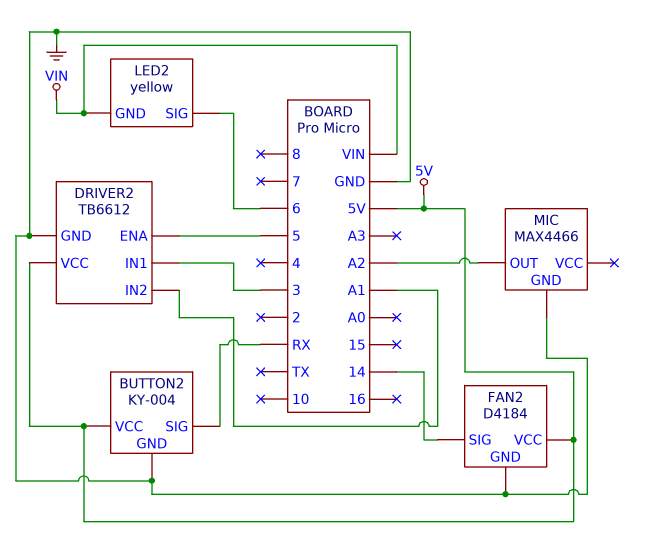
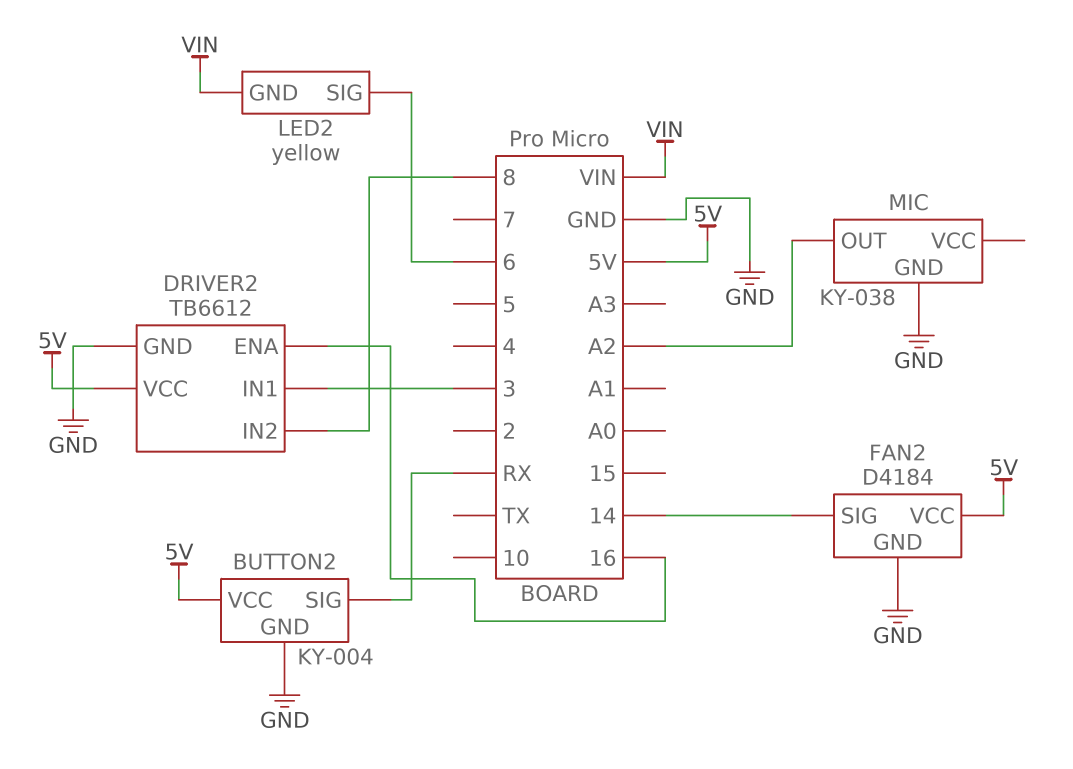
DRIVER2 pin ENA: 5 -> 16
DRIVER2 pin IN2: A1 -> 8
MIC: MAX4466 -> KY-038

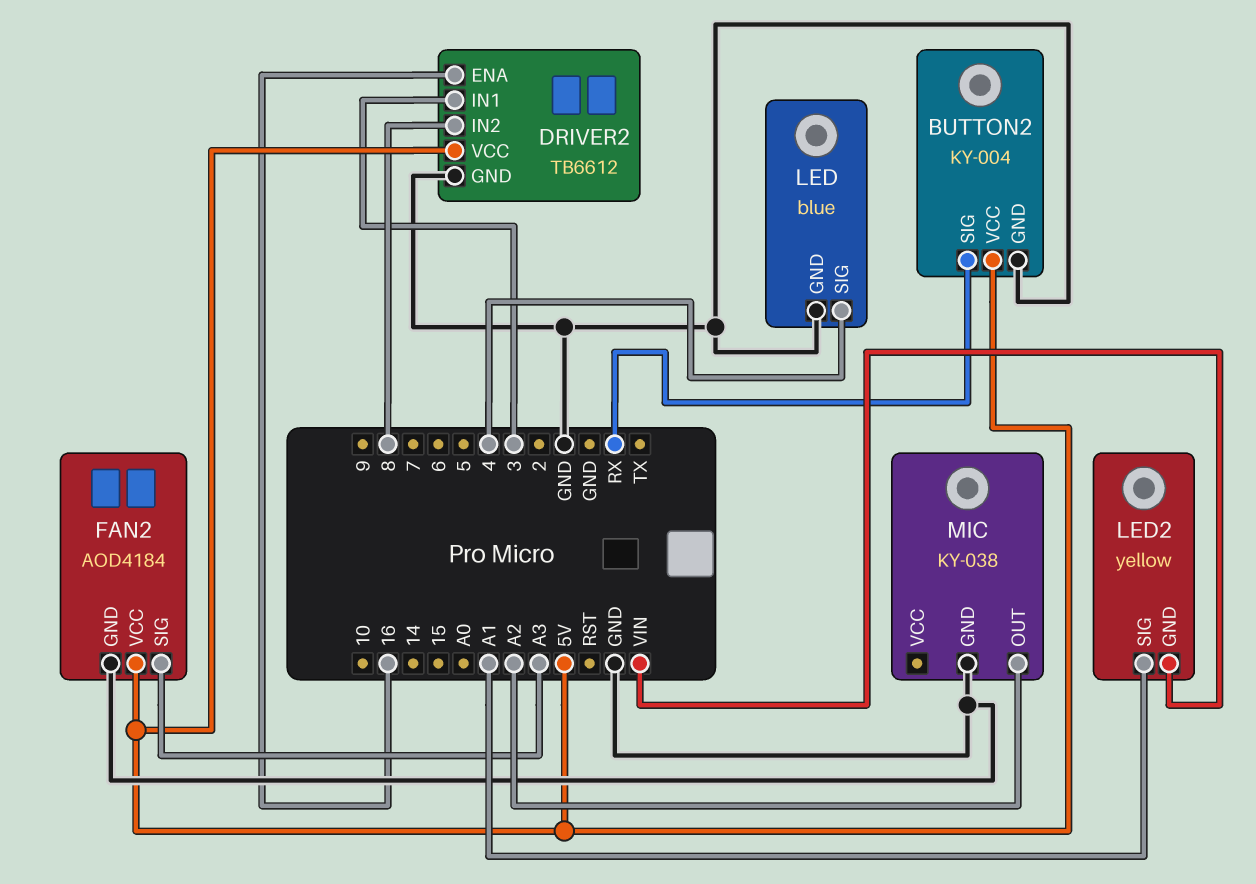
FAN2: D4184 -> AOD4184
FAN2 pin SIG: 14 -> A3
LED: none -> blue
LED pin GND: none -> GND
LED pin SIG: none -> 4
LED2 pin SIG: 6 -> A1

